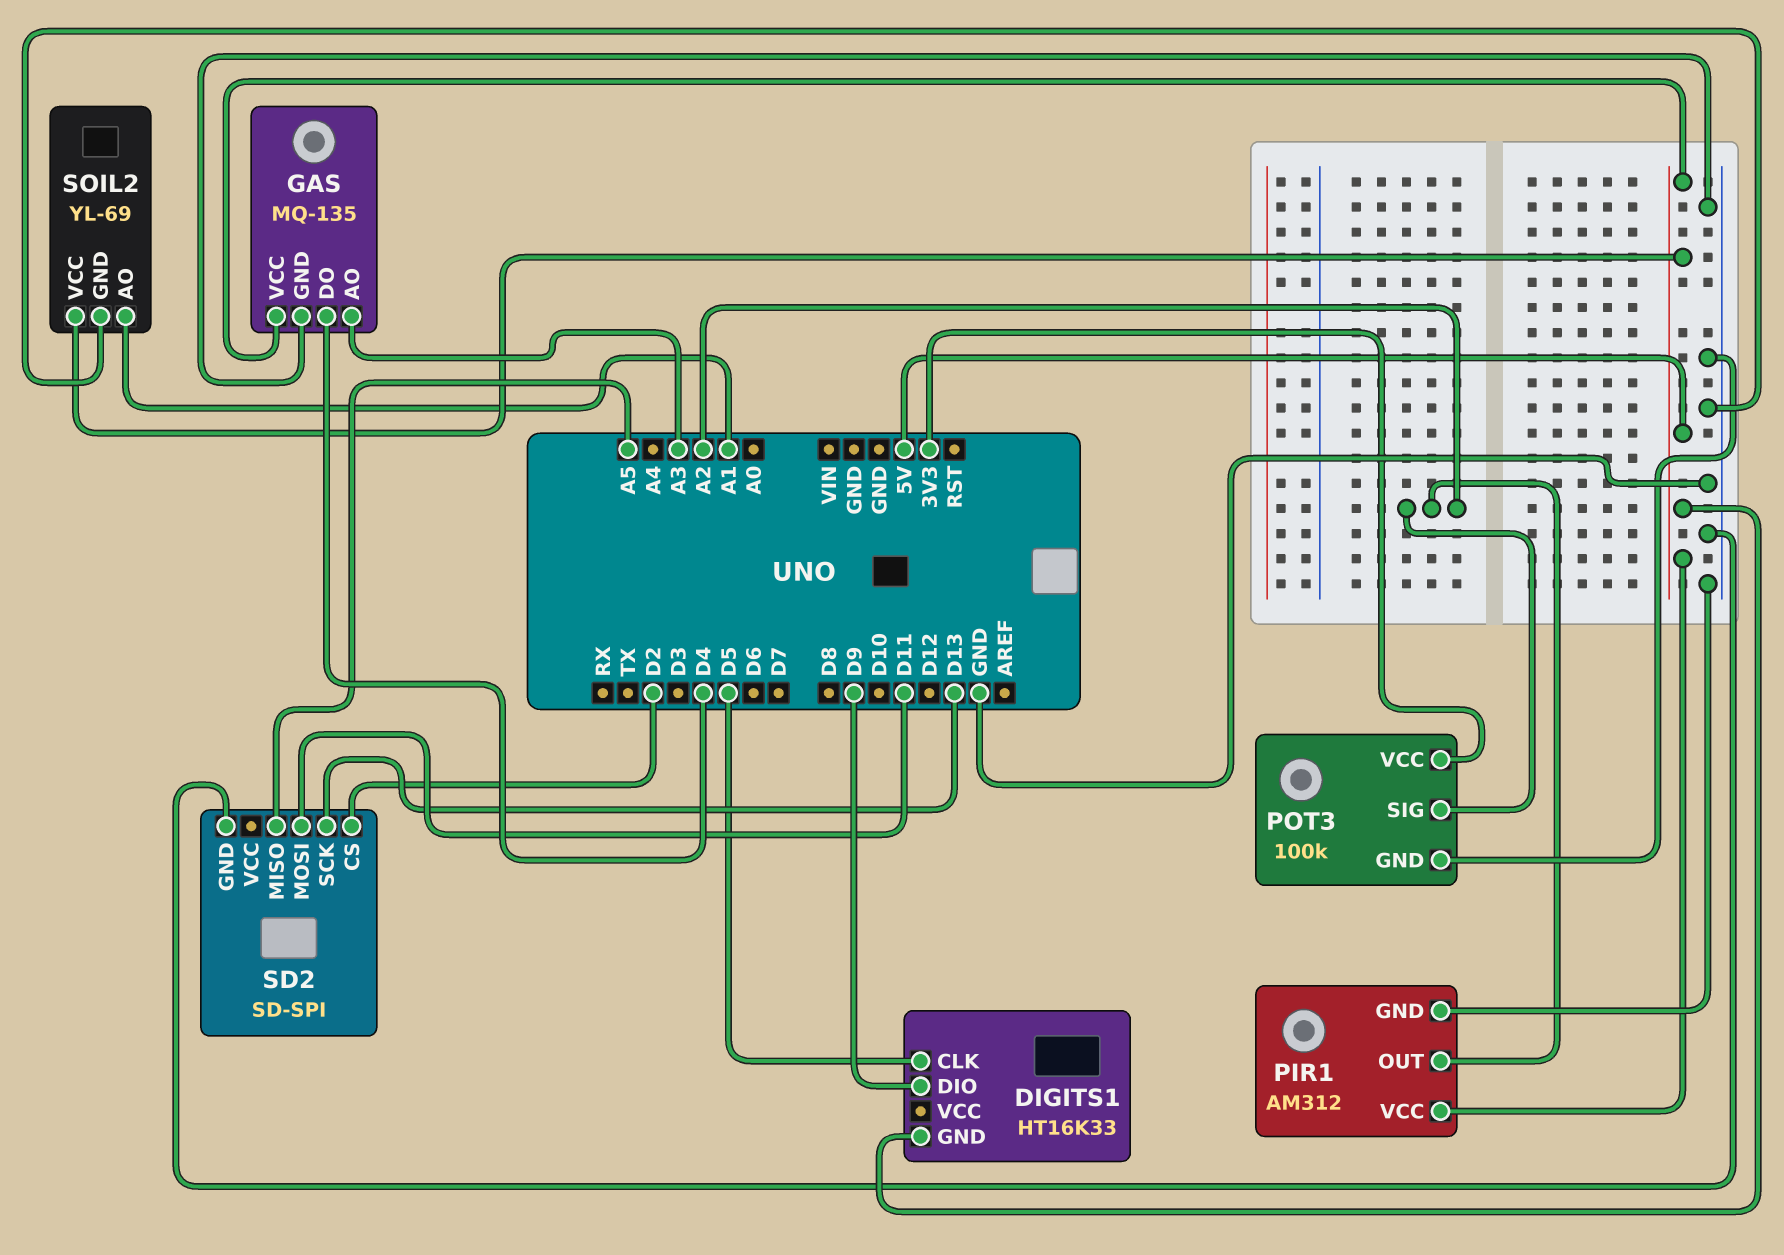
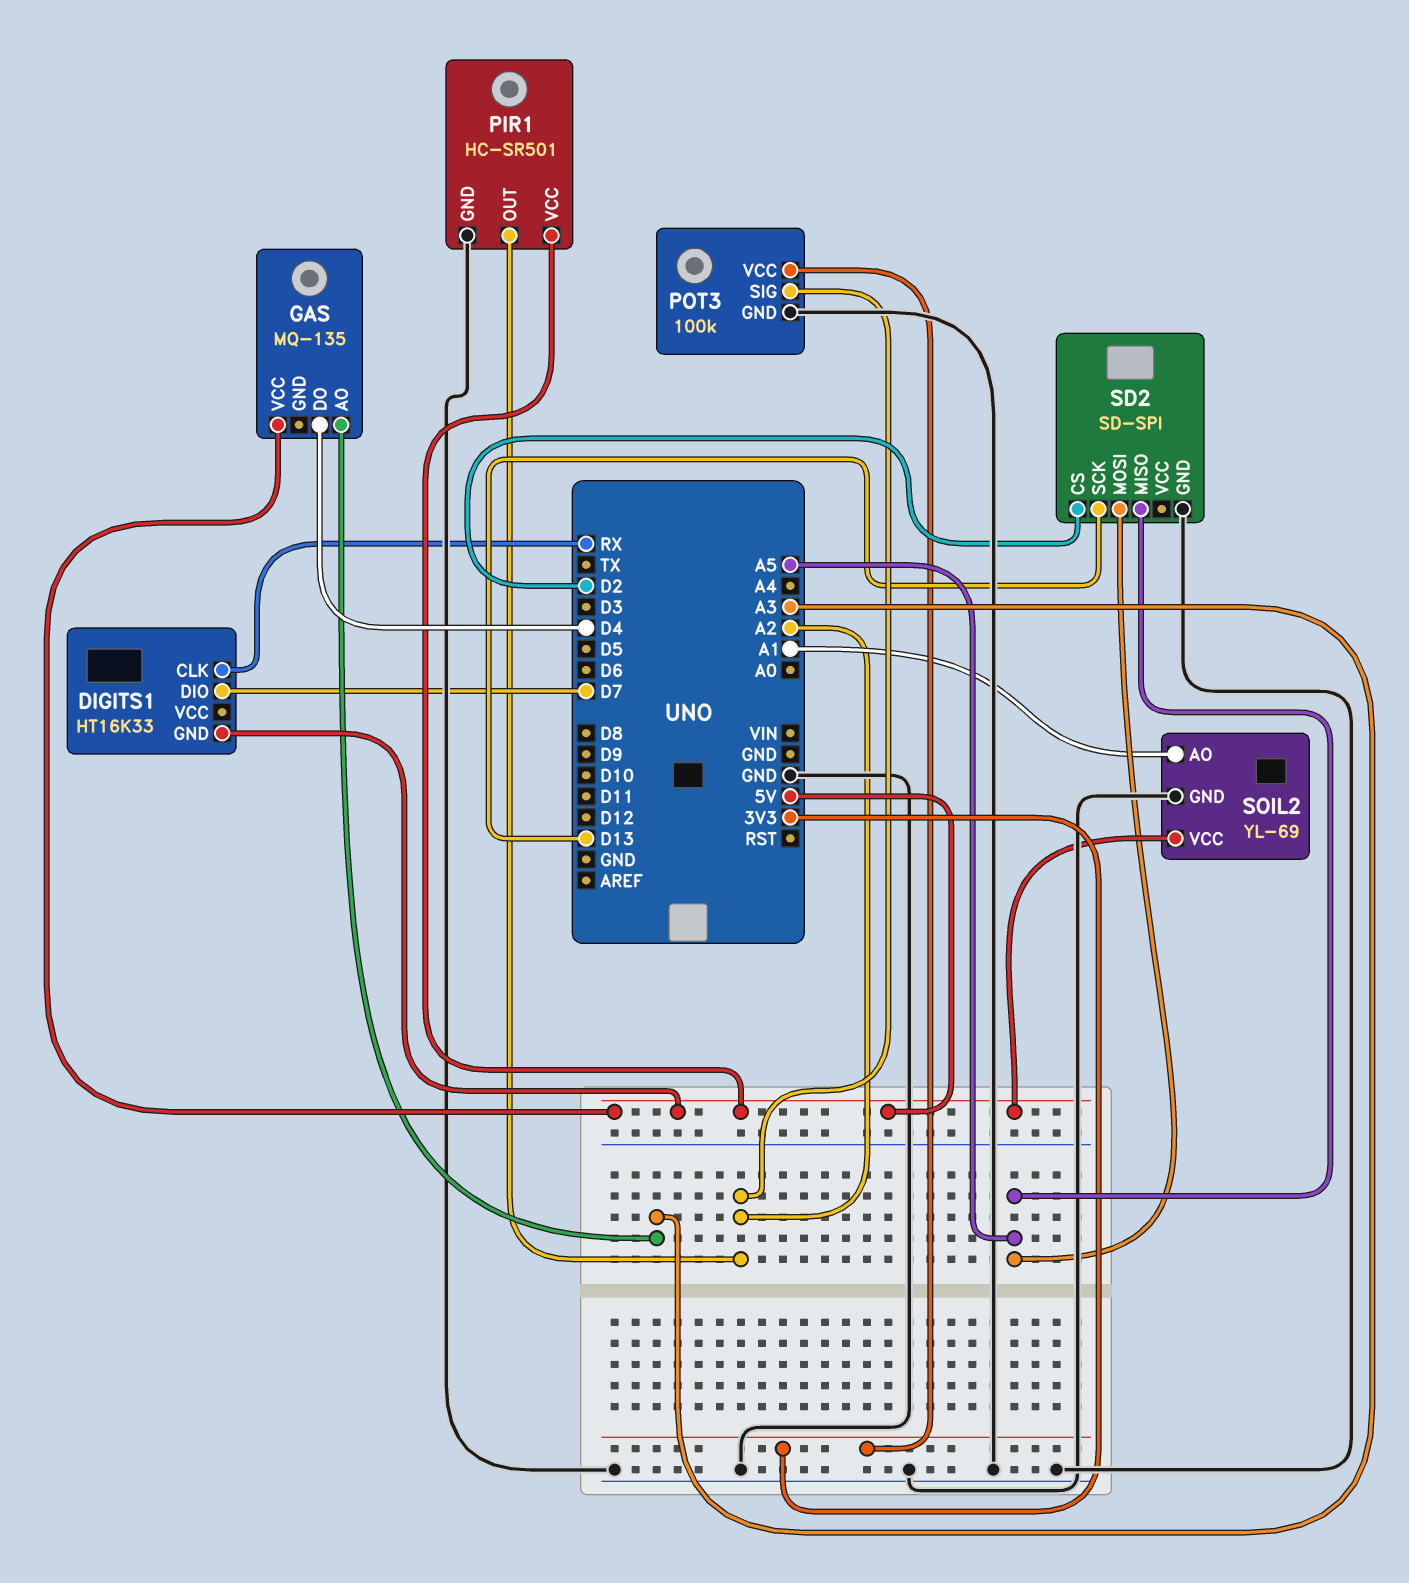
DIGITS1 pin CLK: D5 -> RX
DIGITS1 pin DIO: D9 -> D7
GAS pin GND: GND -> none
PIR1: AM312 -> HC-SR501
SD2 pin MOSI: D11 -> A5

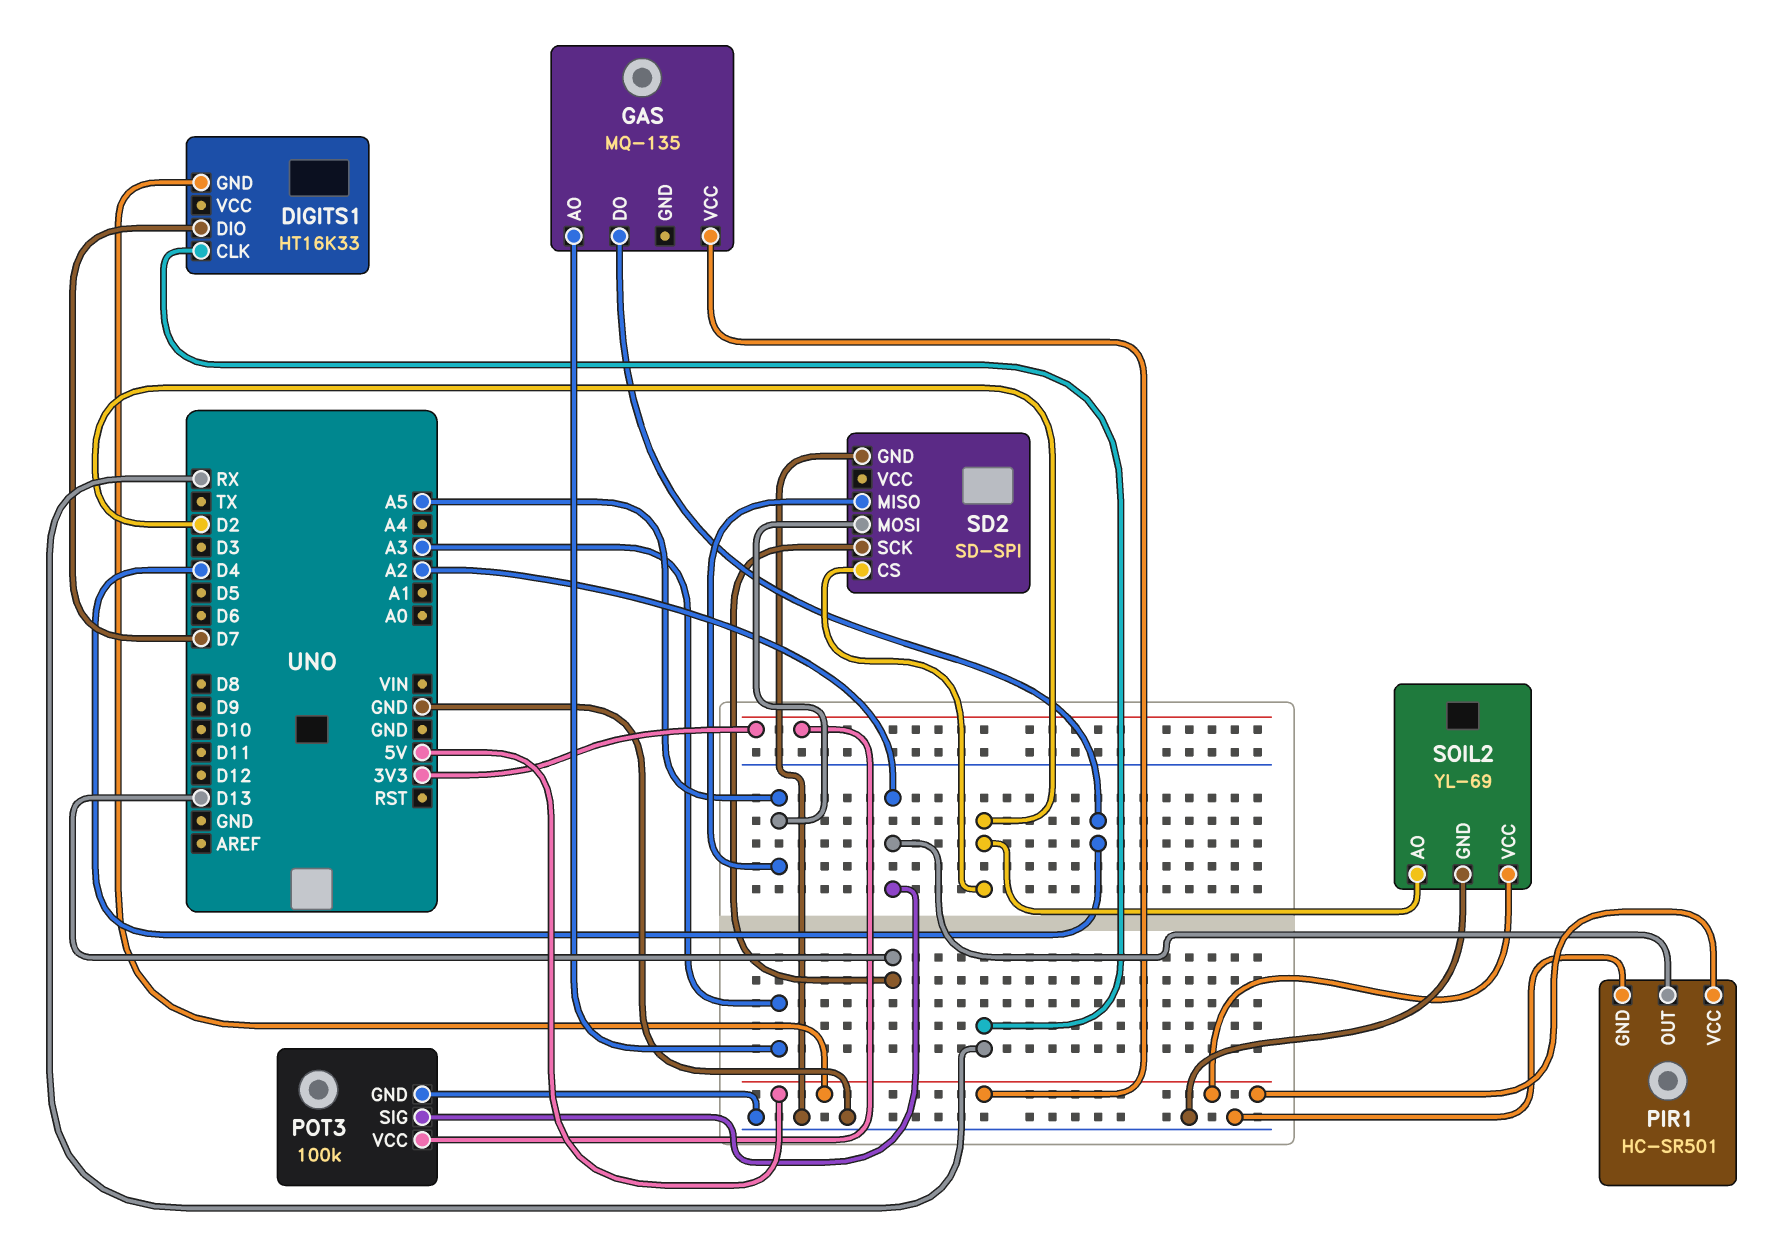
SOIL2 pin AO: A1 -> D2

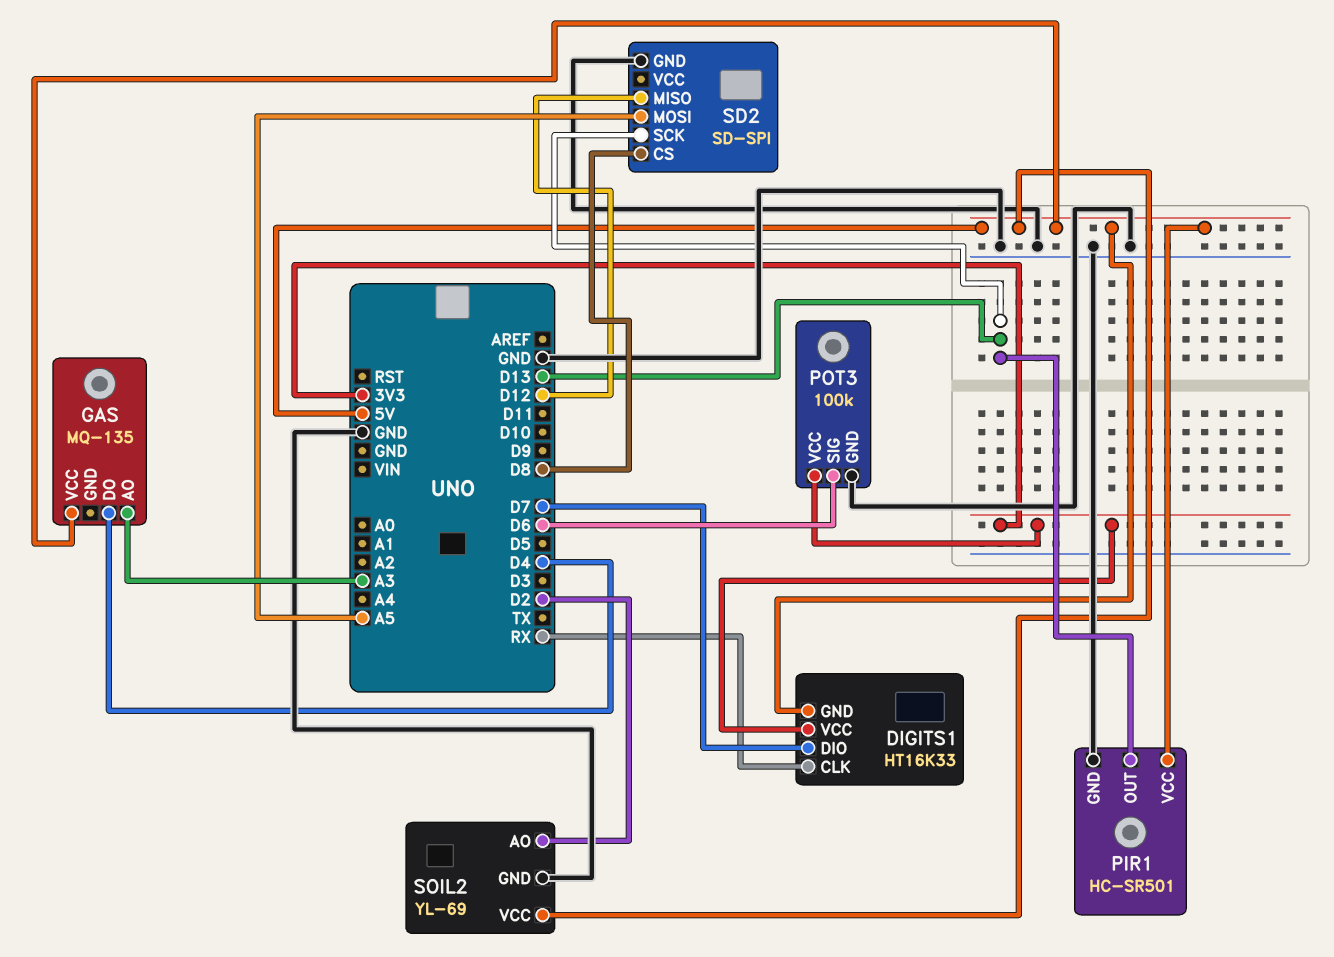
DIGITS1 pin VCC: none -> 3V3
PIR1 pin OUT: A2 -> D13
POT3 pin SIG: A2 -> D6
SD2 pin CS: D2 -> D8
SD2 pin MISO: A5 -> D12

